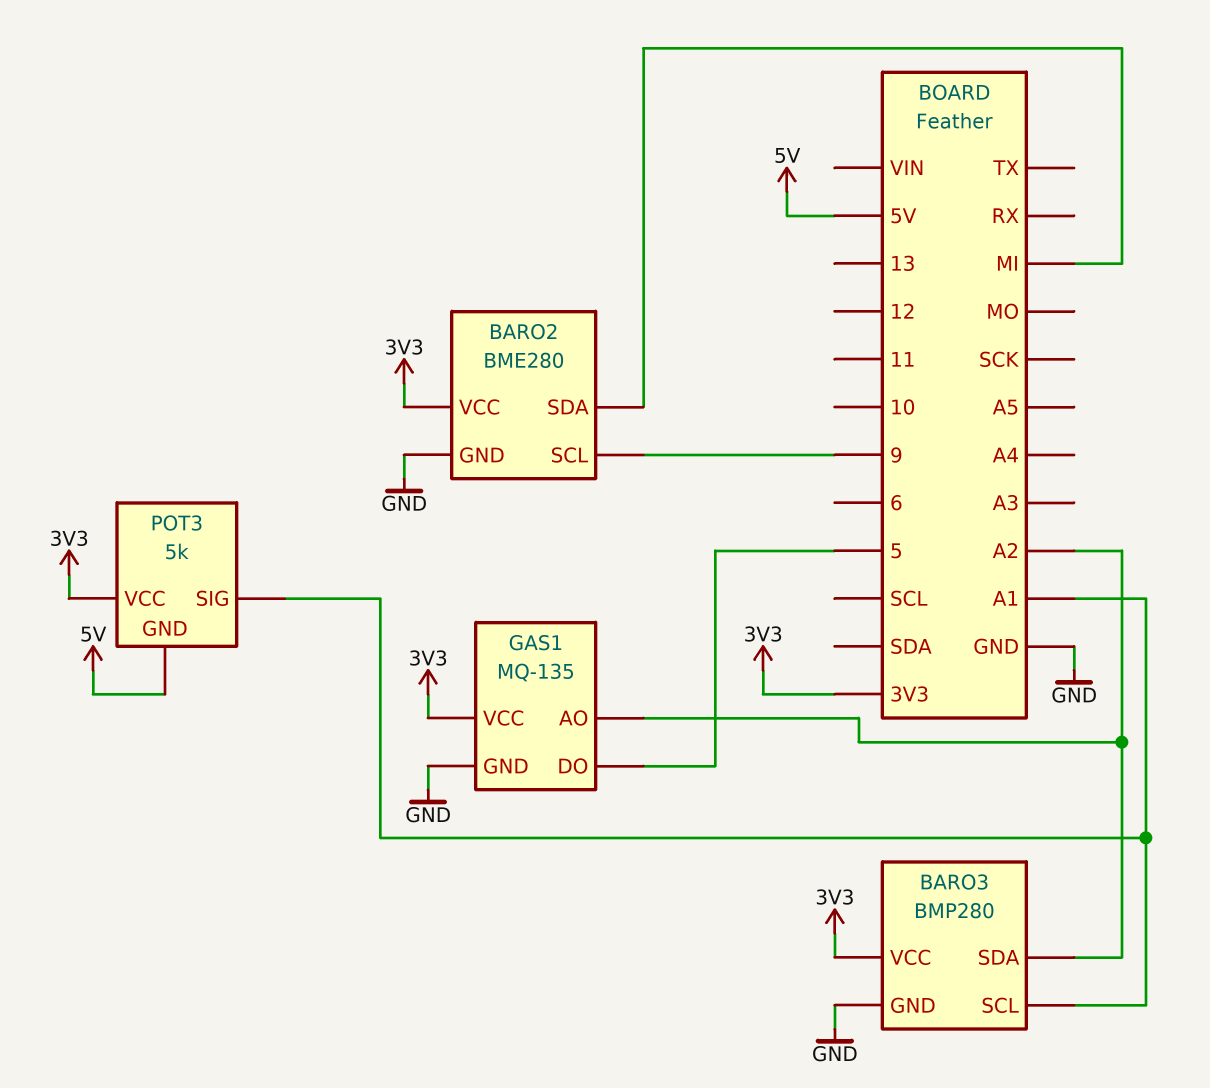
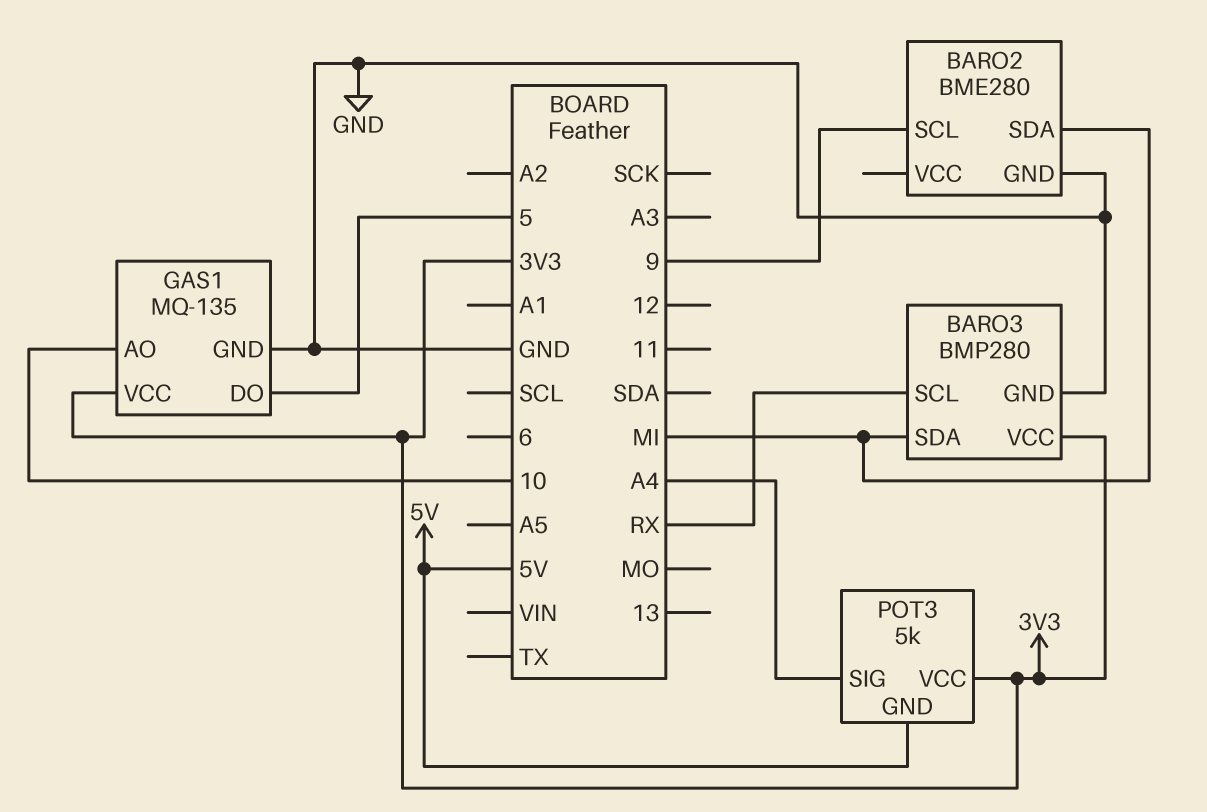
BARO2 pin VCC: 3V3 -> none
BARO3 pin SCL: A1 -> RX
BARO3 pin SDA: A2 -> MI
GAS1 pin AO: A2 -> 10
POT3 pin SIG: A1 -> A4

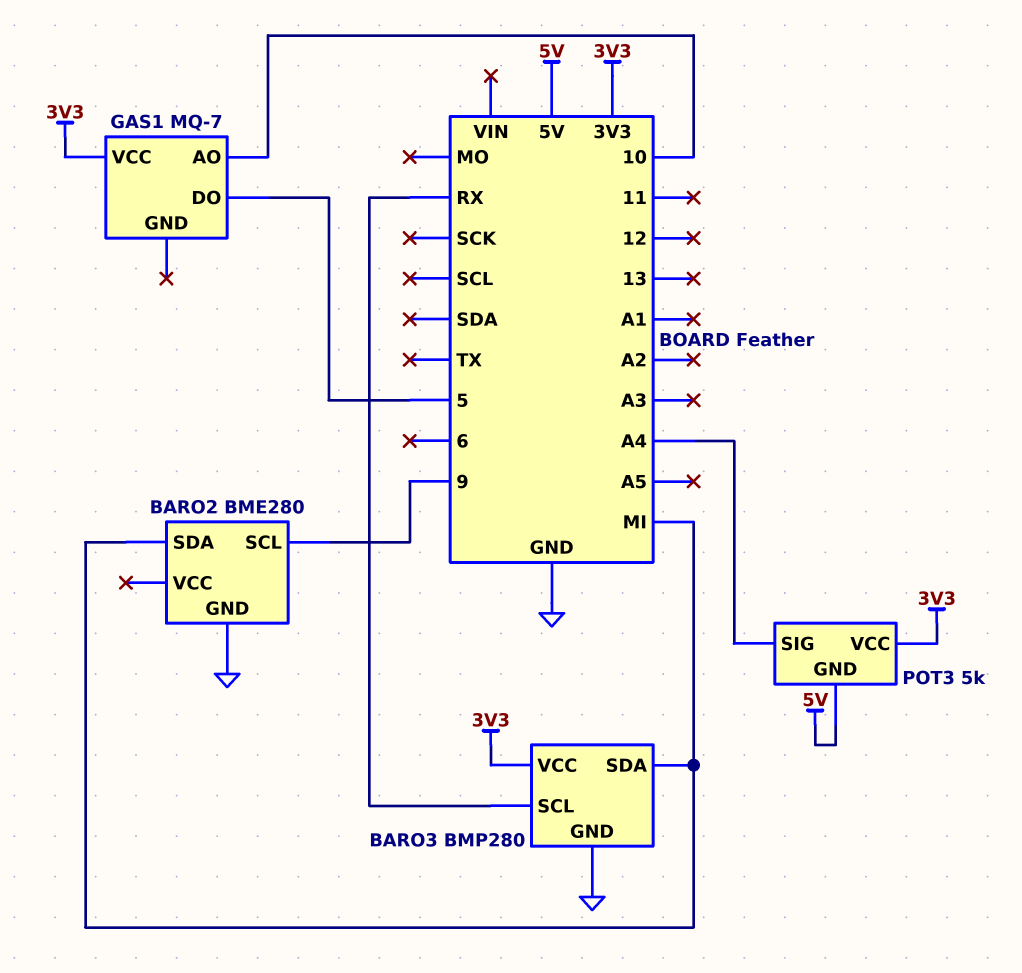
GAS1: MQ-135 -> MQ-7
GAS1 pin GND: GND -> none

